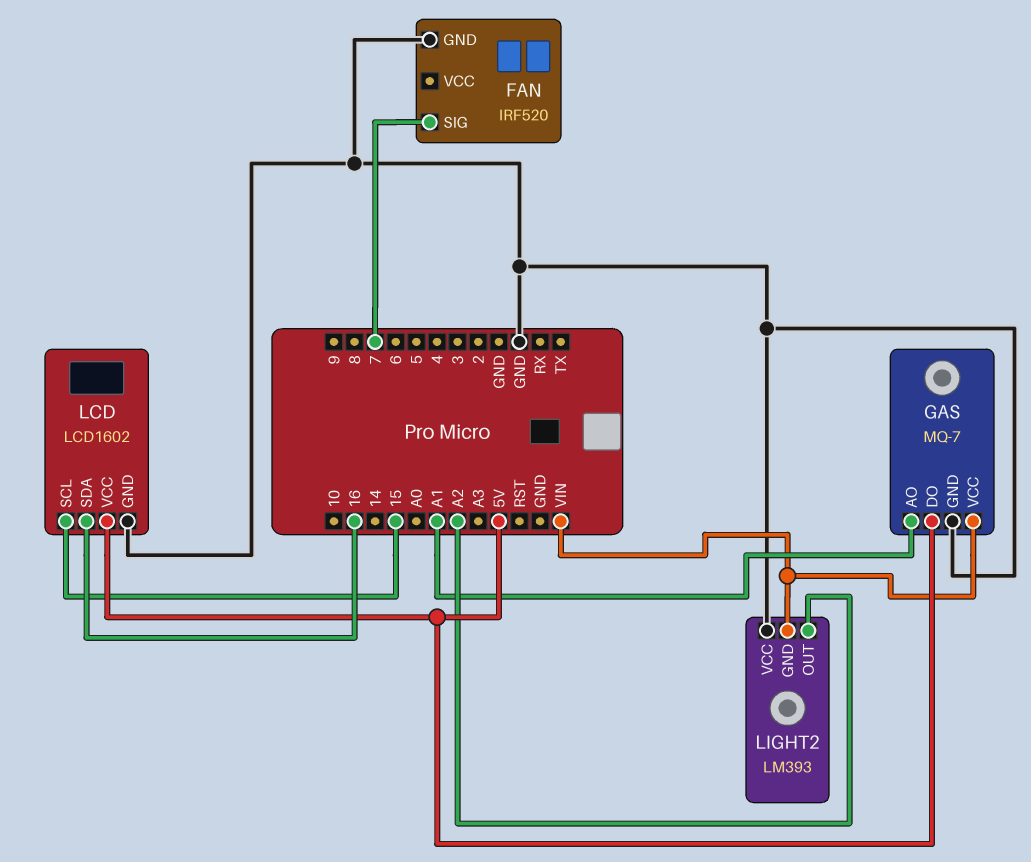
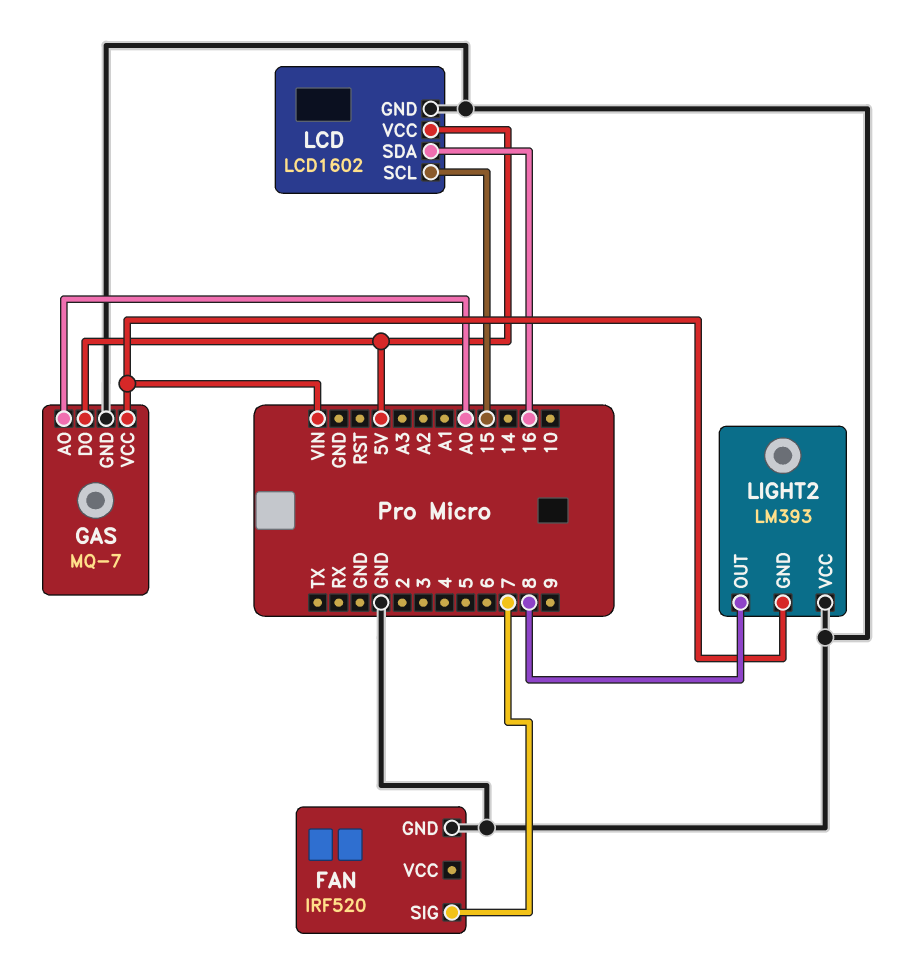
GAS pin AO: A1 -> A0
LIGHT2 pin OUT: A2 -> 8

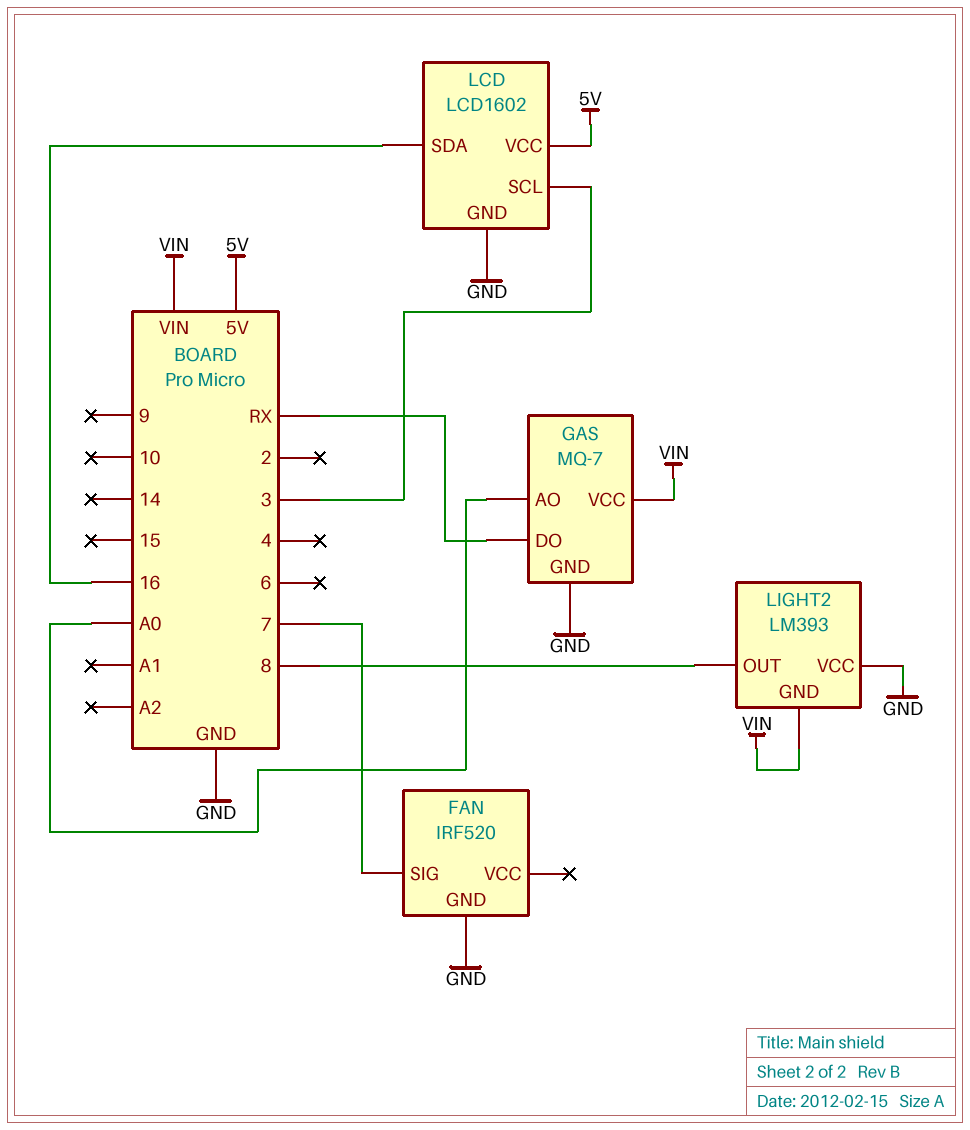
GAS pin DO: 5V -> RX
LCD pin SCL: 15 -> 3

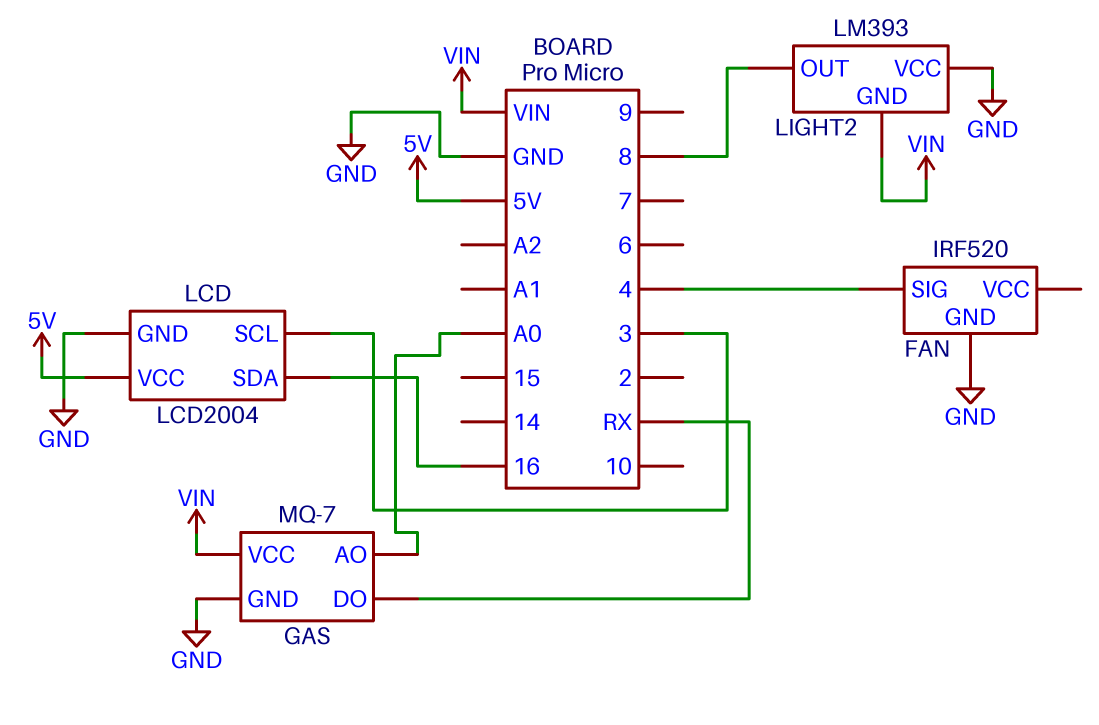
FAN pin SIG: 7 -> 4
LCD: LCD1602 -> LCD2004

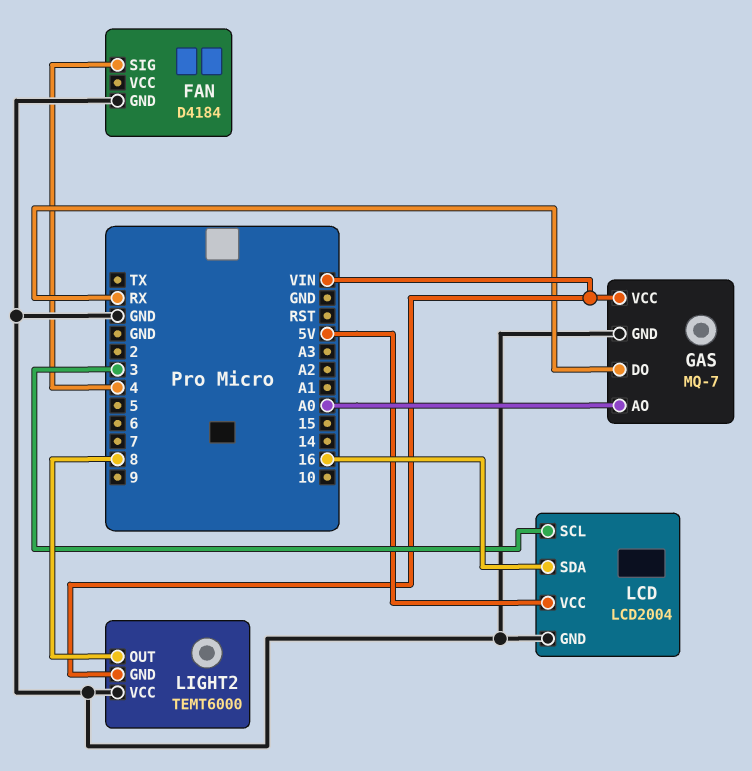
FAN: IRF520 -> D4184
LIGHT2: LM393 -> TEMT6000

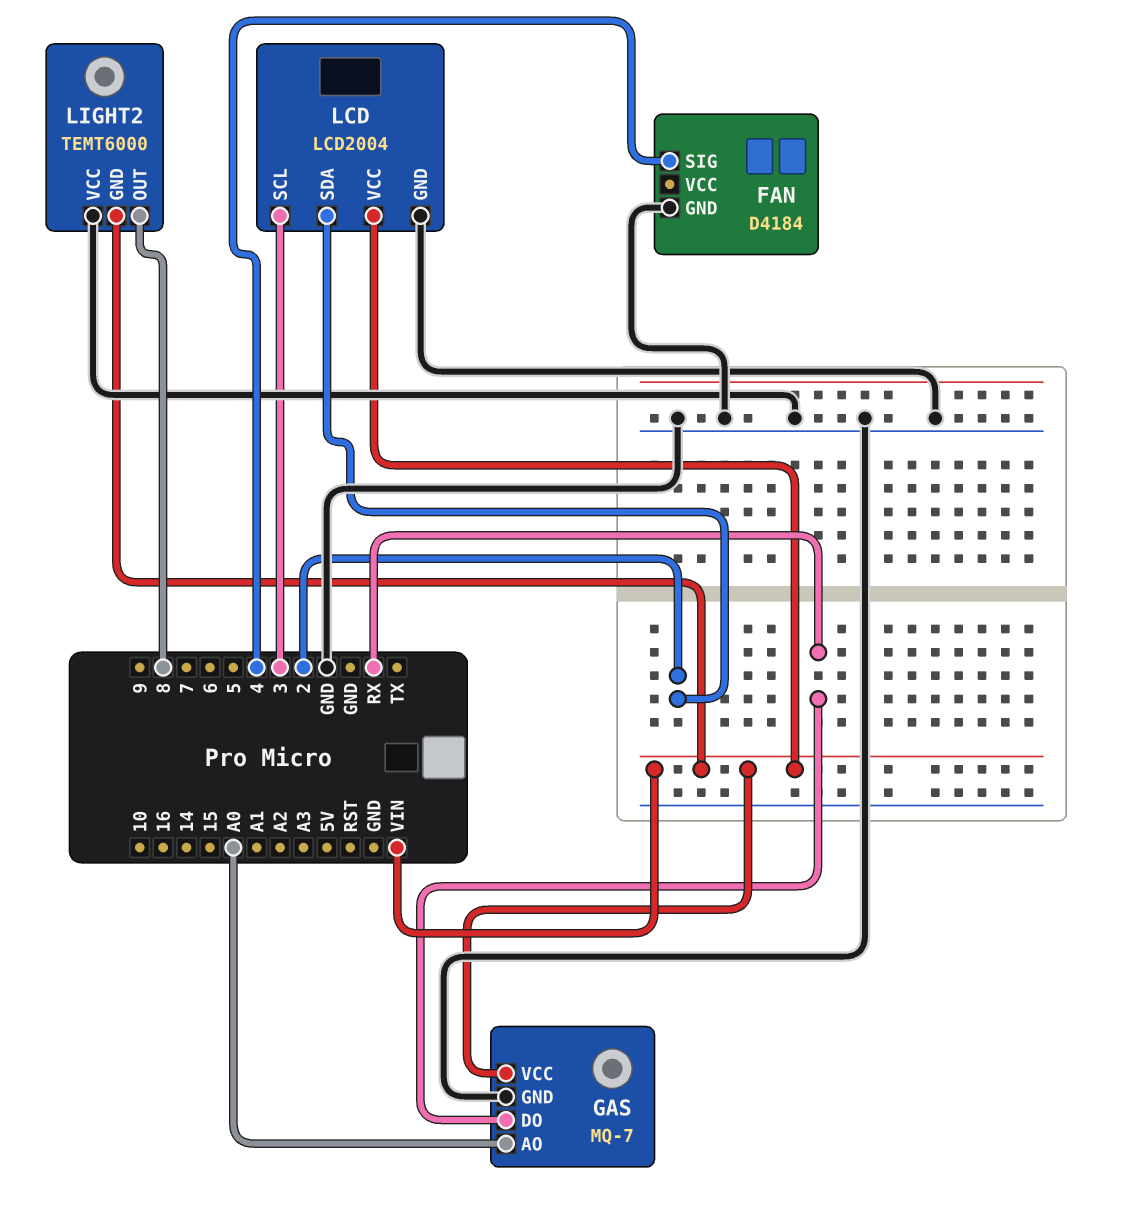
LCD pin SDA: 16 -> 2
LCD pin VCC: 5V -> VIN

